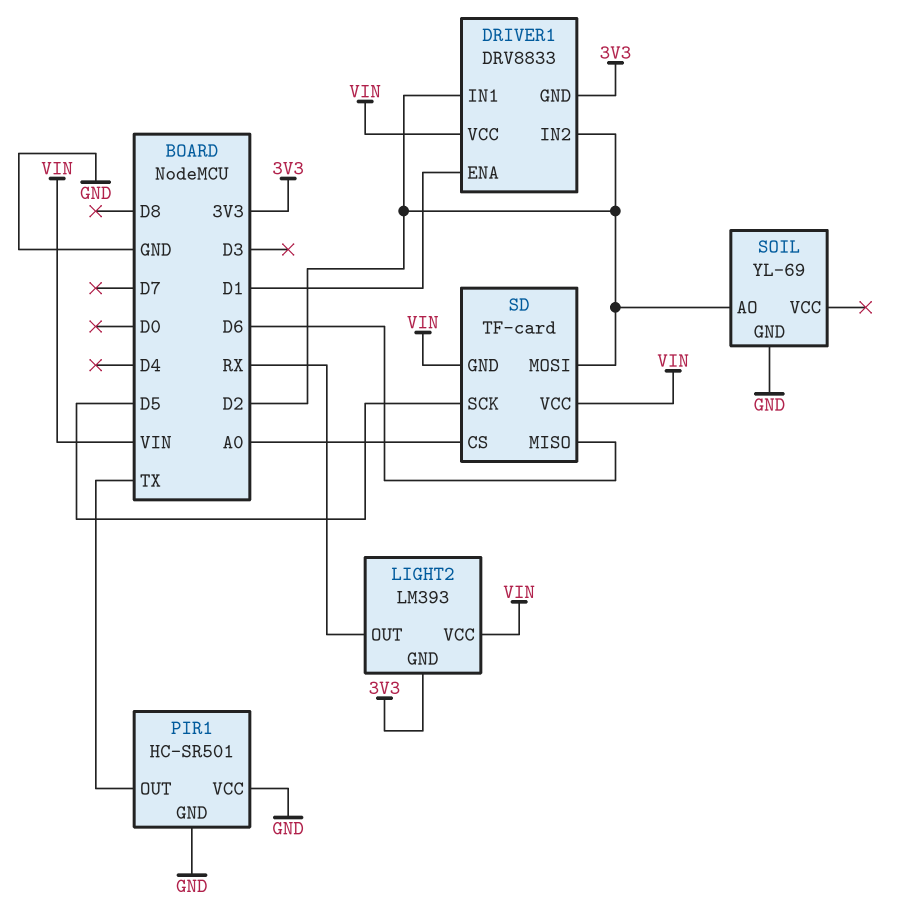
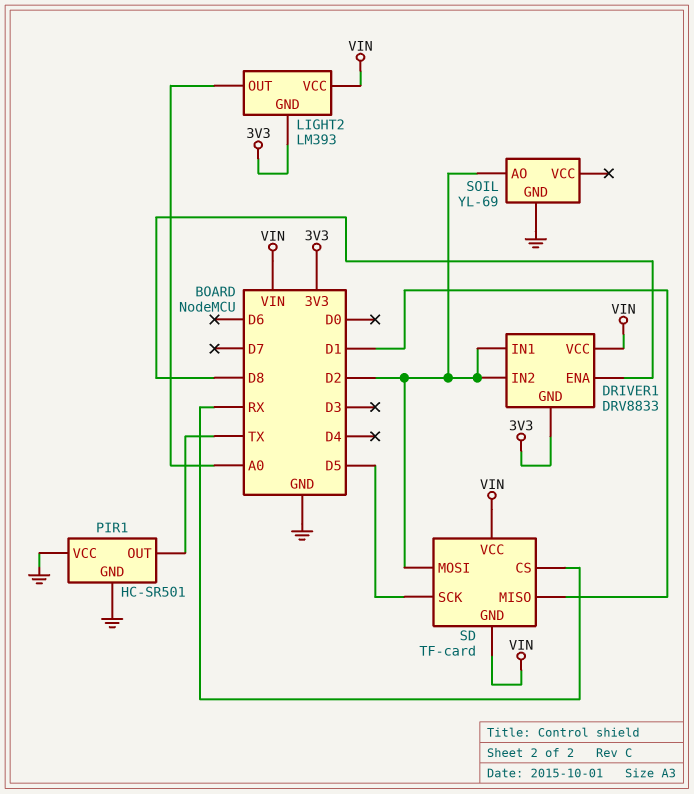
DRIVER1 pin ENA: D1 -> D8
LIGHT2 pin OUT: RX -> A0
SD pin CS: A0 -> RX
SD pin MISO: D6 -> D1

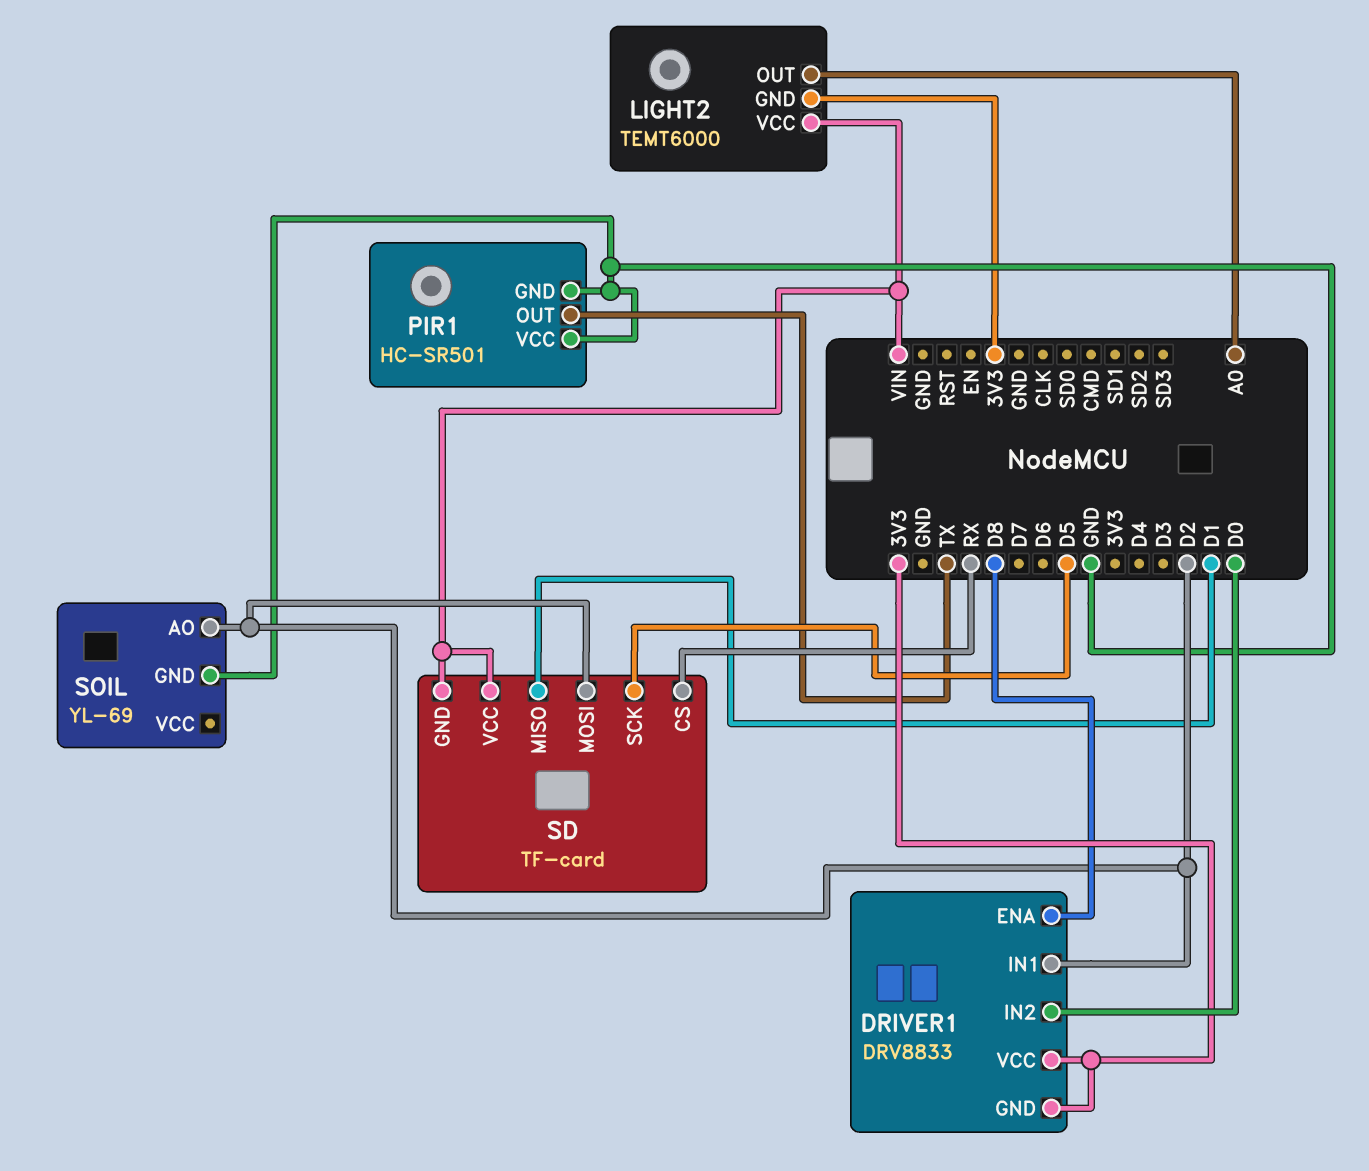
DRIVER1 pin IN2: D2 -> D0
DRIVER1 pin VCC: VIN -> 3V3
LIGHT2: LM393 -> TEMT6000

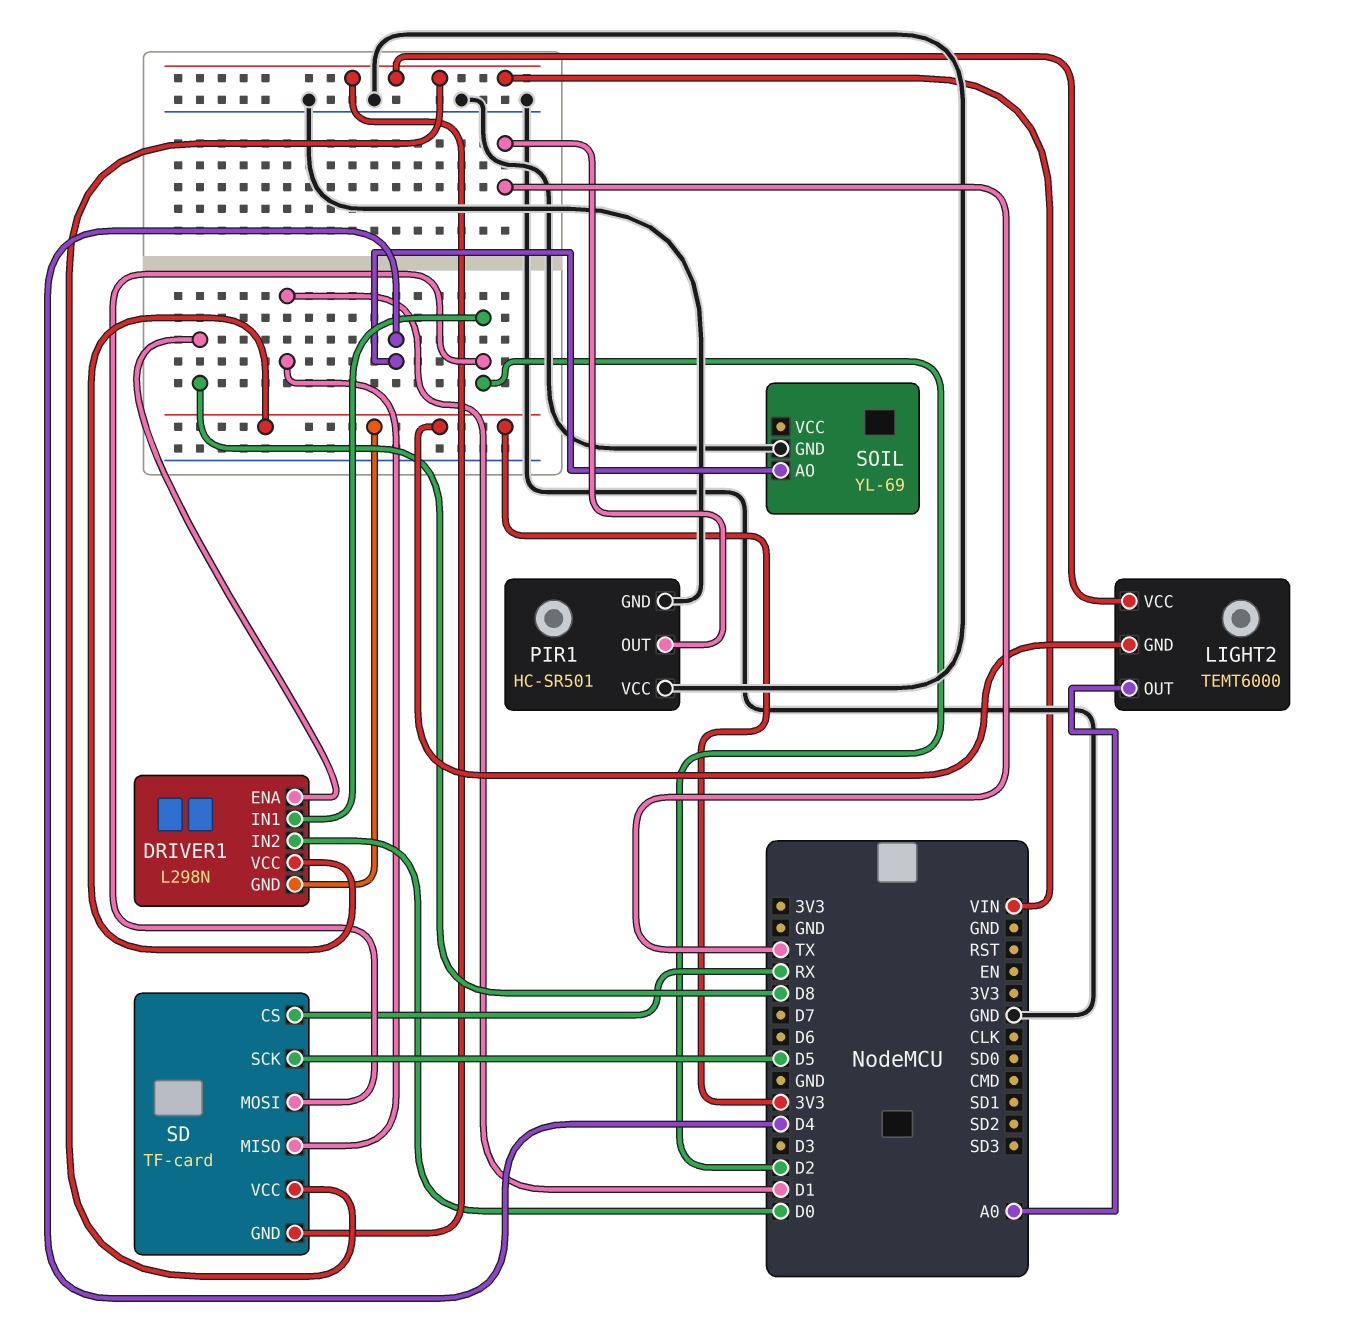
DRIVER1: DRV8833 -> L298N
SOIL pin AO: D2 -> D4

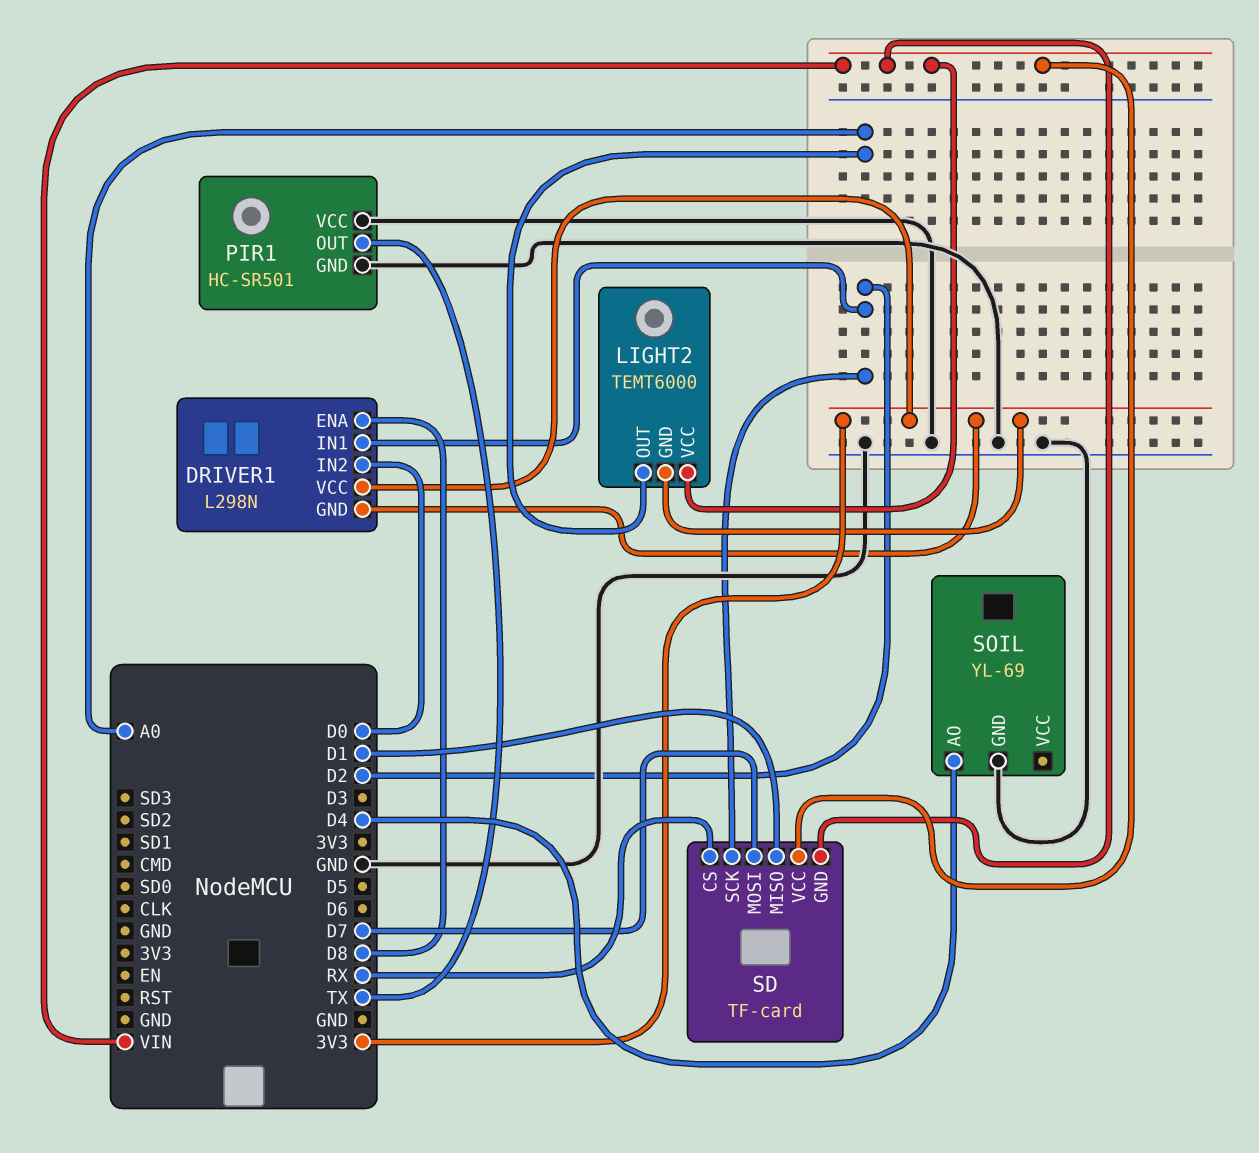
SD pin MOSI: D2 -> D7
SD pin SCK: D5 -> D2

